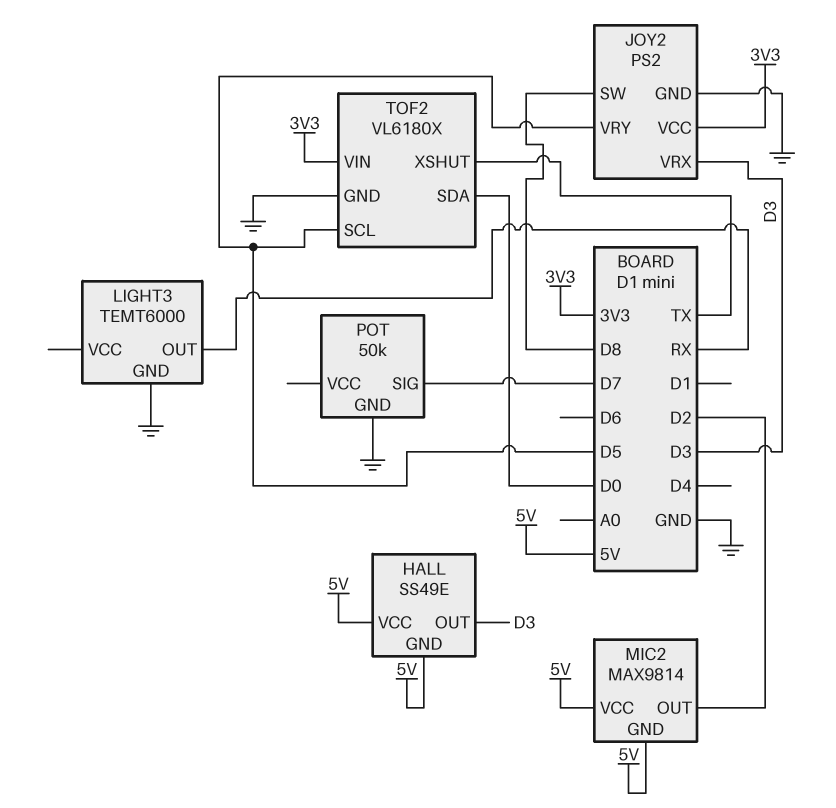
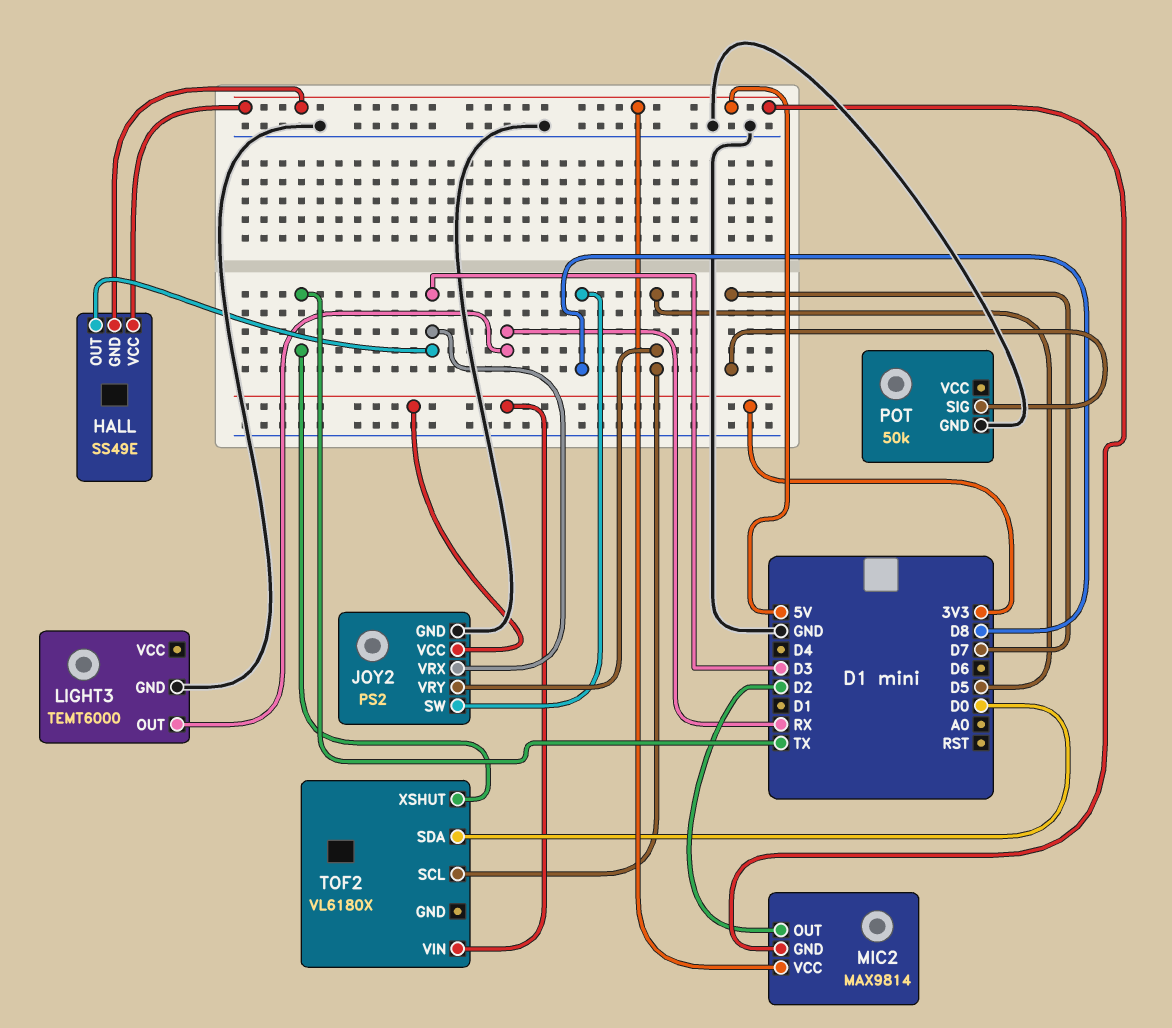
TOF2 pin GND: GND -> none

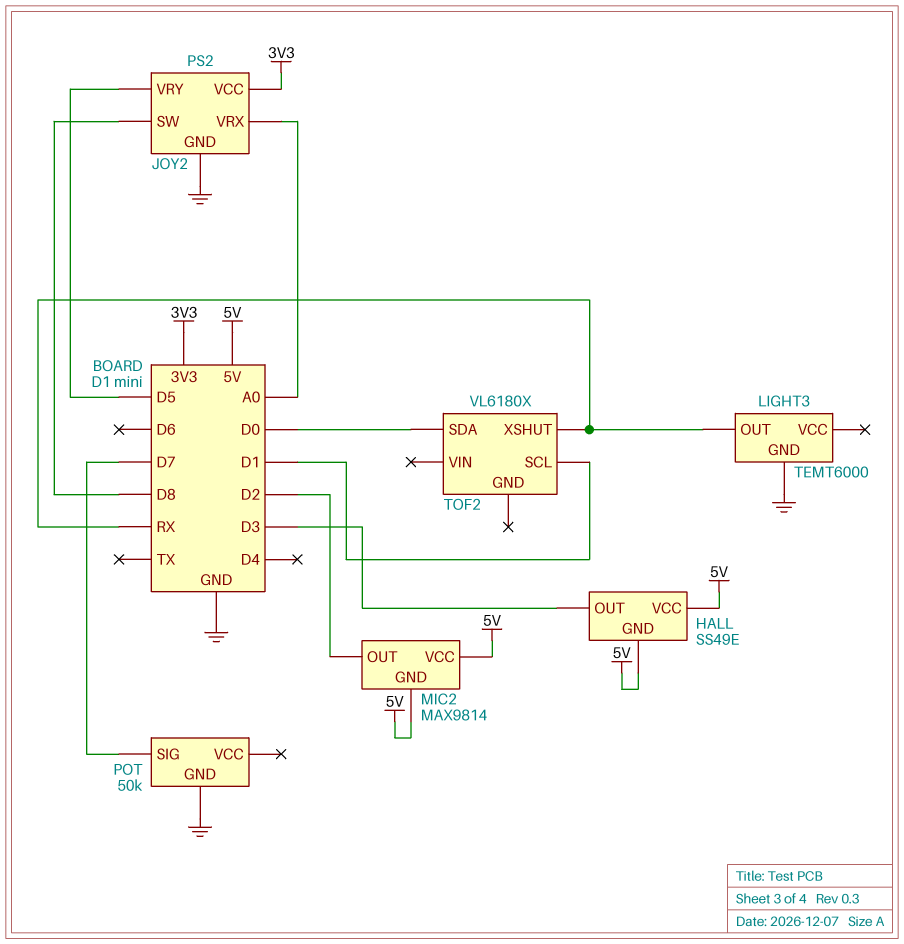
JOY2 pin VRX: D3 -> A0
TOF2 pin SCL: D5 -> D1
TOF2 pin VIN: 3V3 -> none
TOF2 pin XSHUT: TX -> RX

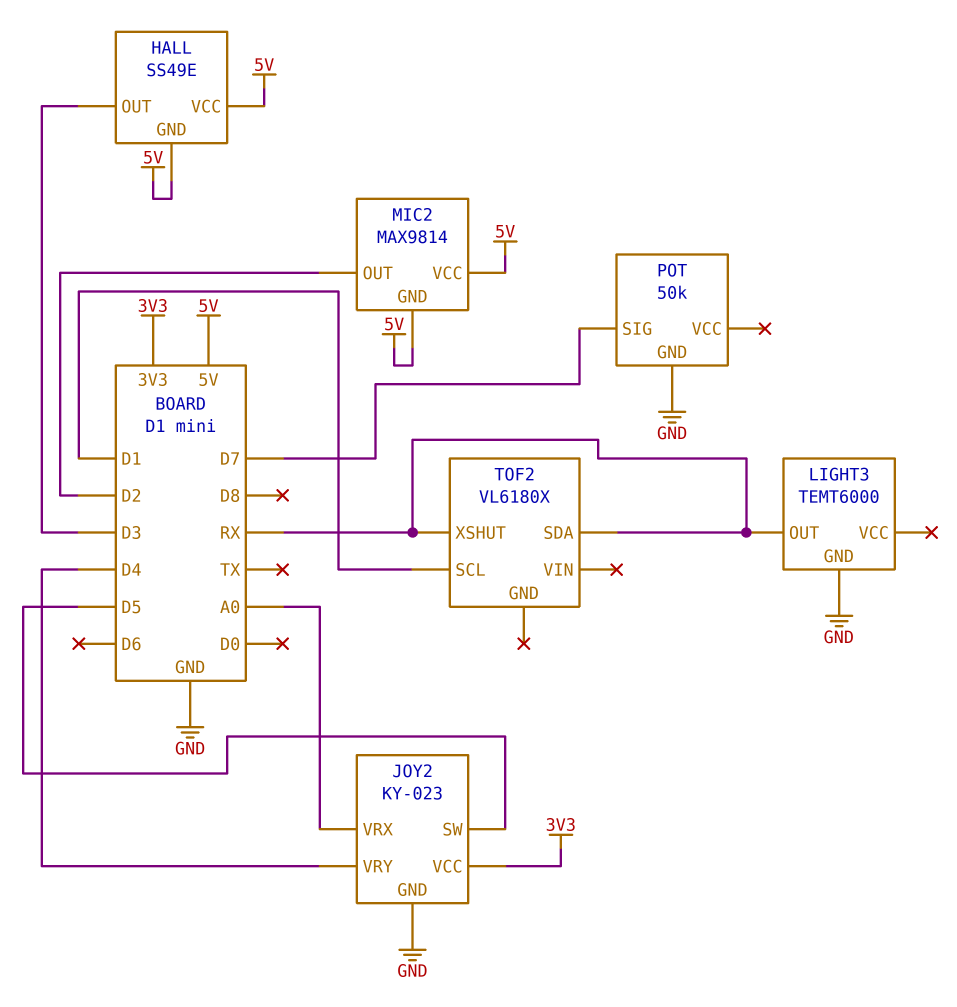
JOY2: PS2 -> KY-023
JOY2 pin SW: D8 -> D5
JOY2 pin VRY: D5 -> D4
TOF2 pin SDA: D0 -> RX

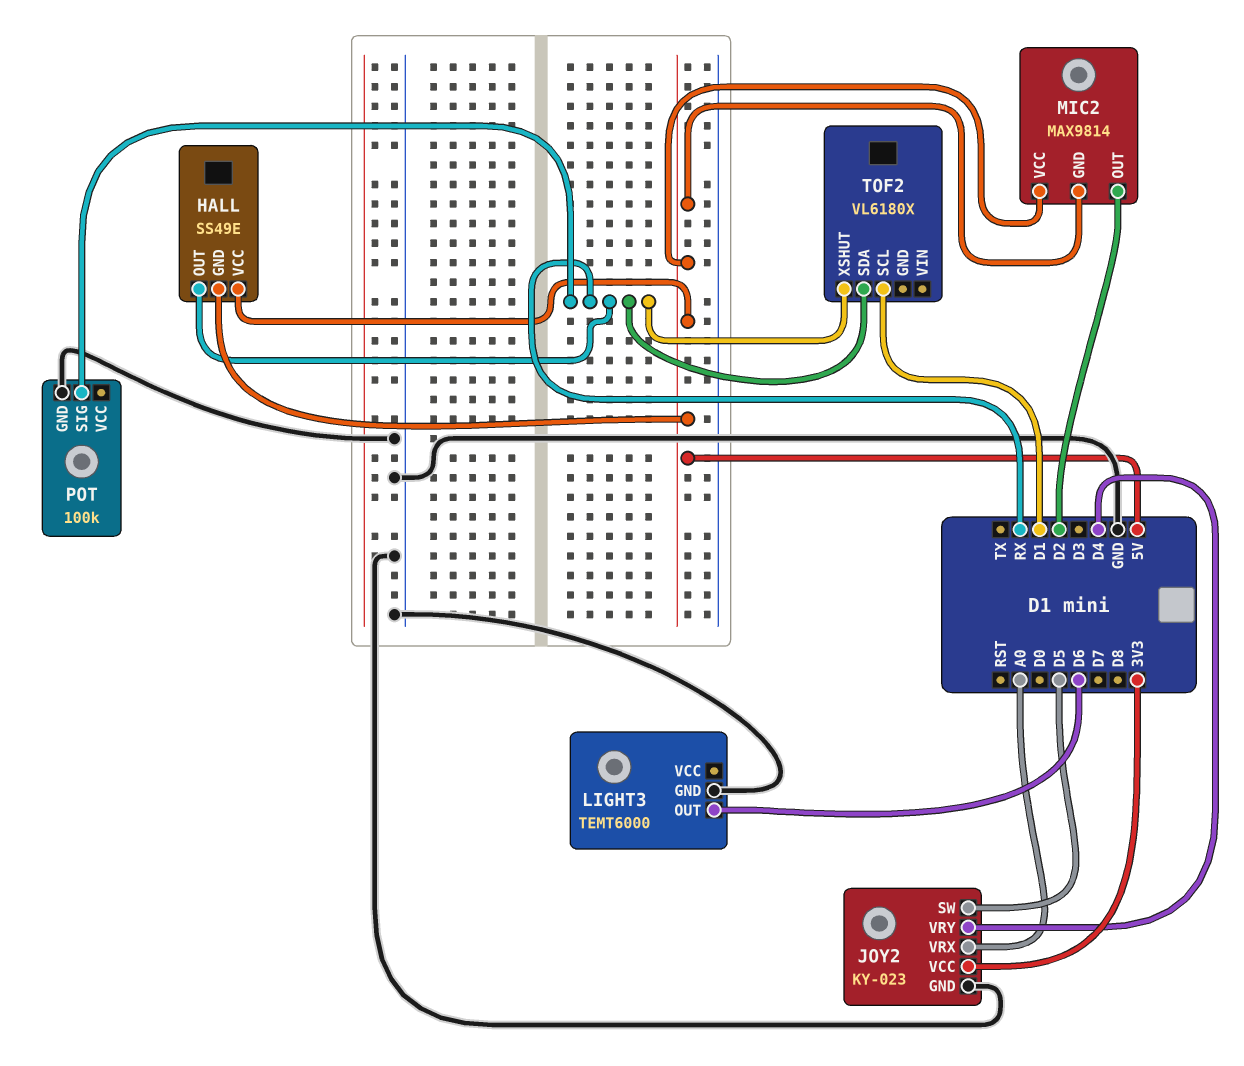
HALL pin OUT: D3 -> RX
LIGHT3 pin OUT: RX -> D6
POT: 50k -> 100k
POT pin SIG: D7 -> RX

